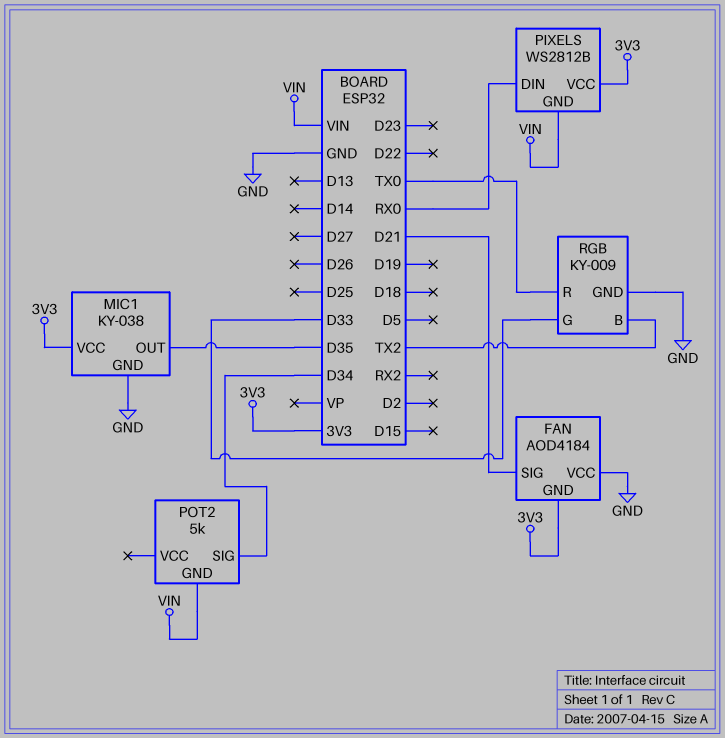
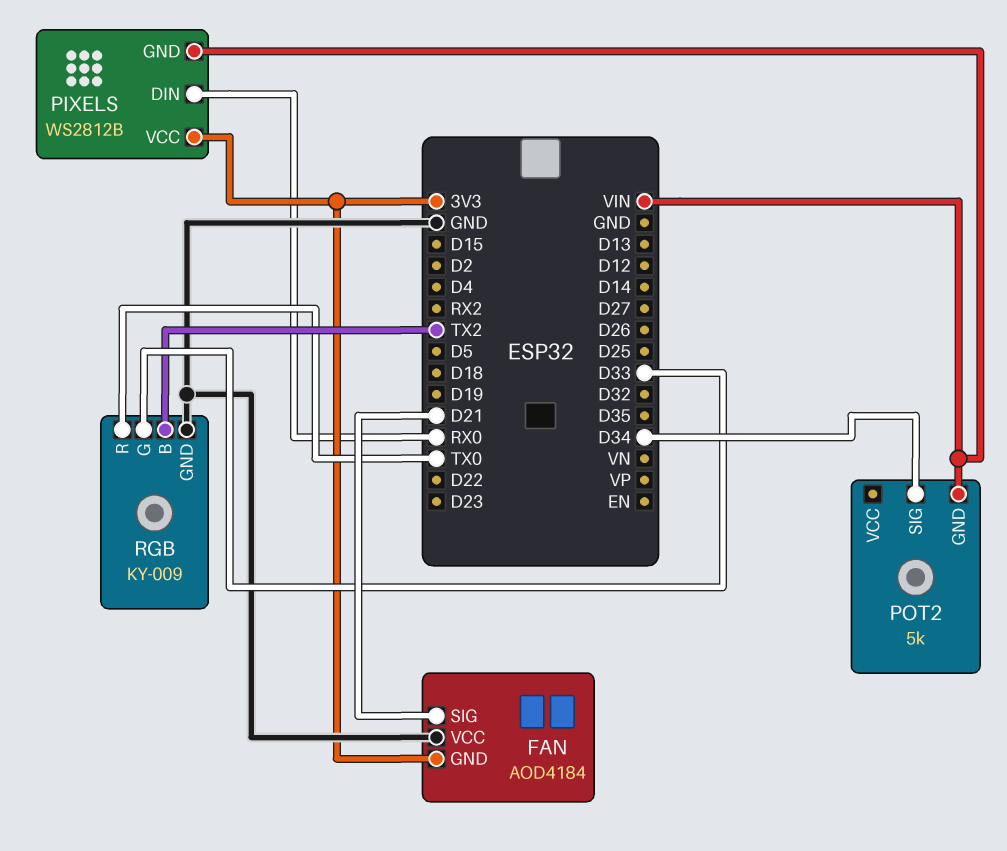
MIC1: KY-038 -> none
MIC1 pin GND: GND -> none
MIC1 pin OUT: D35 -> none
MIC1 pin VCC: 3V3 -> none

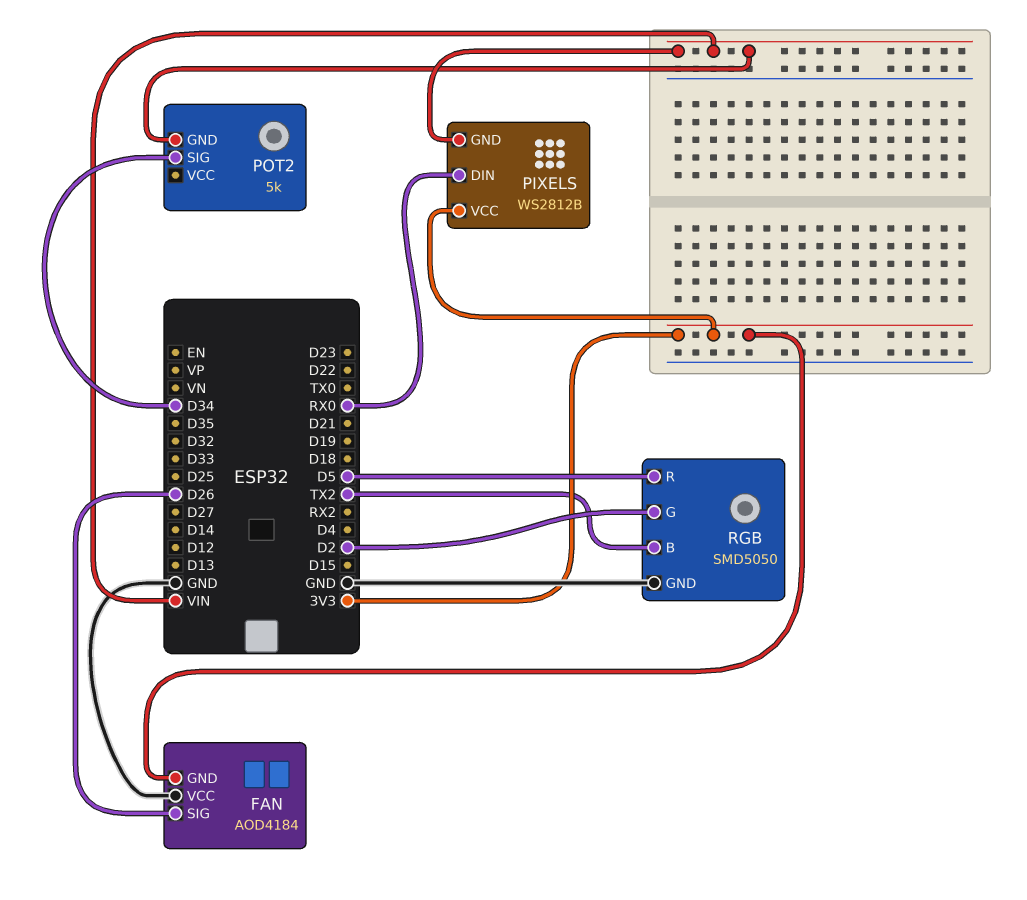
FAN pin SIG: D21 -> D26
RGB: KY-009 -> SMD5050
RGB pin G: D33 -> D2
RGB pin R: TX0 -> D5

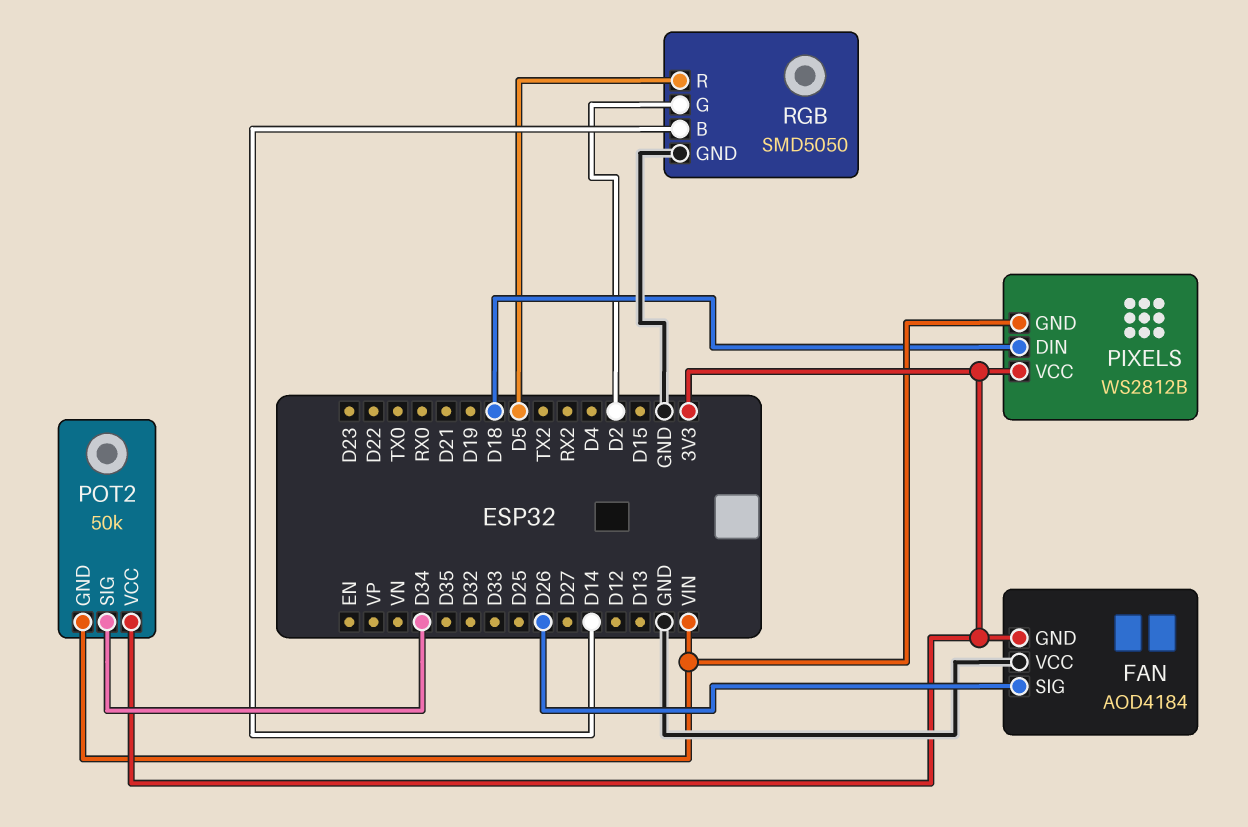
PIXELS pin DIN: RX0 -> D18
POT2: 5k -> 50k
POT2 pin VCC: none -> 3V3
RGB pin B: TX2 -> D14

